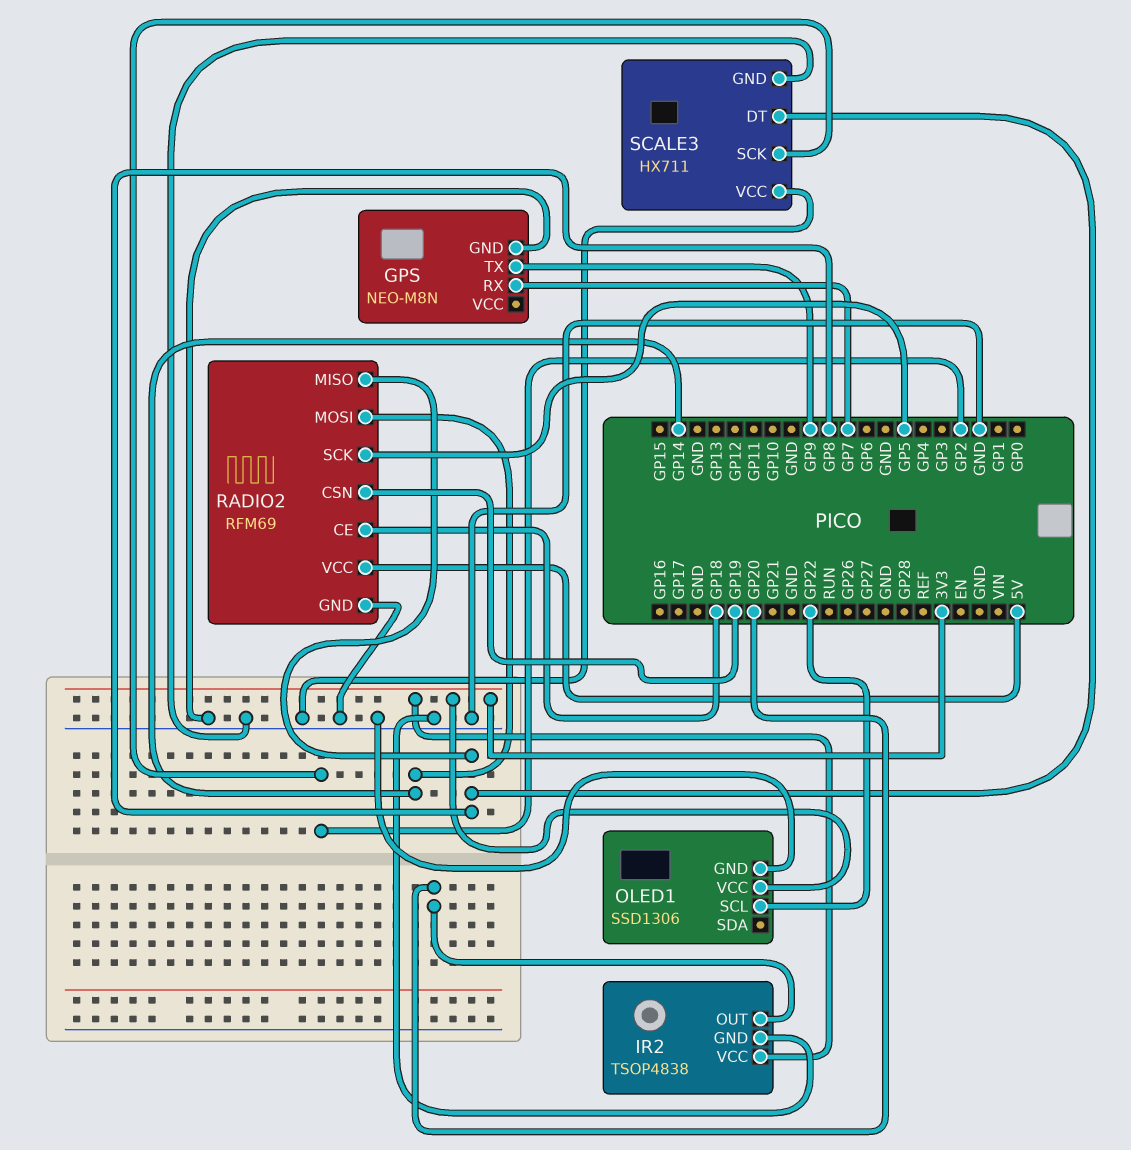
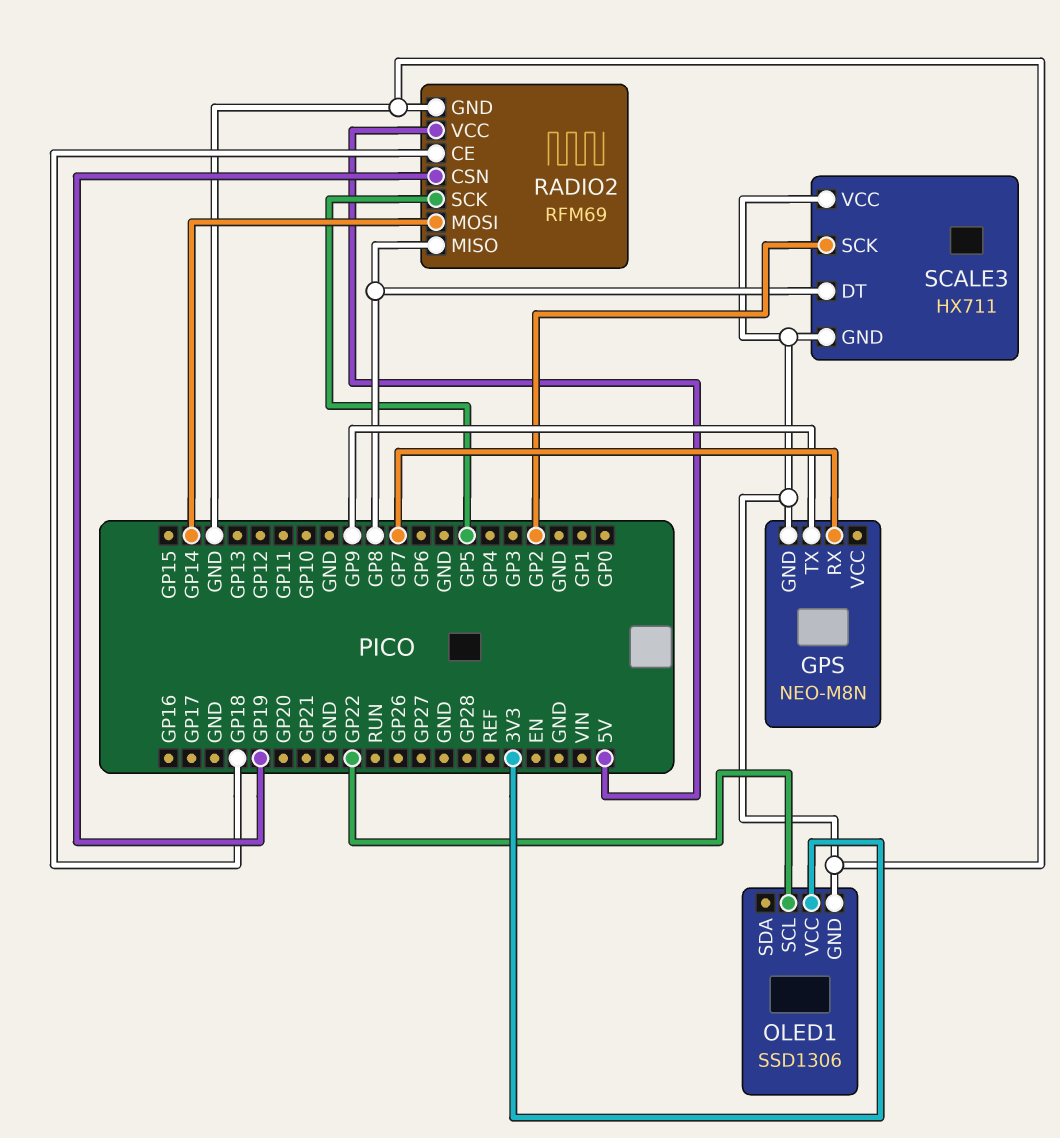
IR2: TSOP4838 -> none
IR2 pin GND: GND -> none
IR2 pin OUT: GP20 -> none
IR2 pin VCC: 3V3 -> none

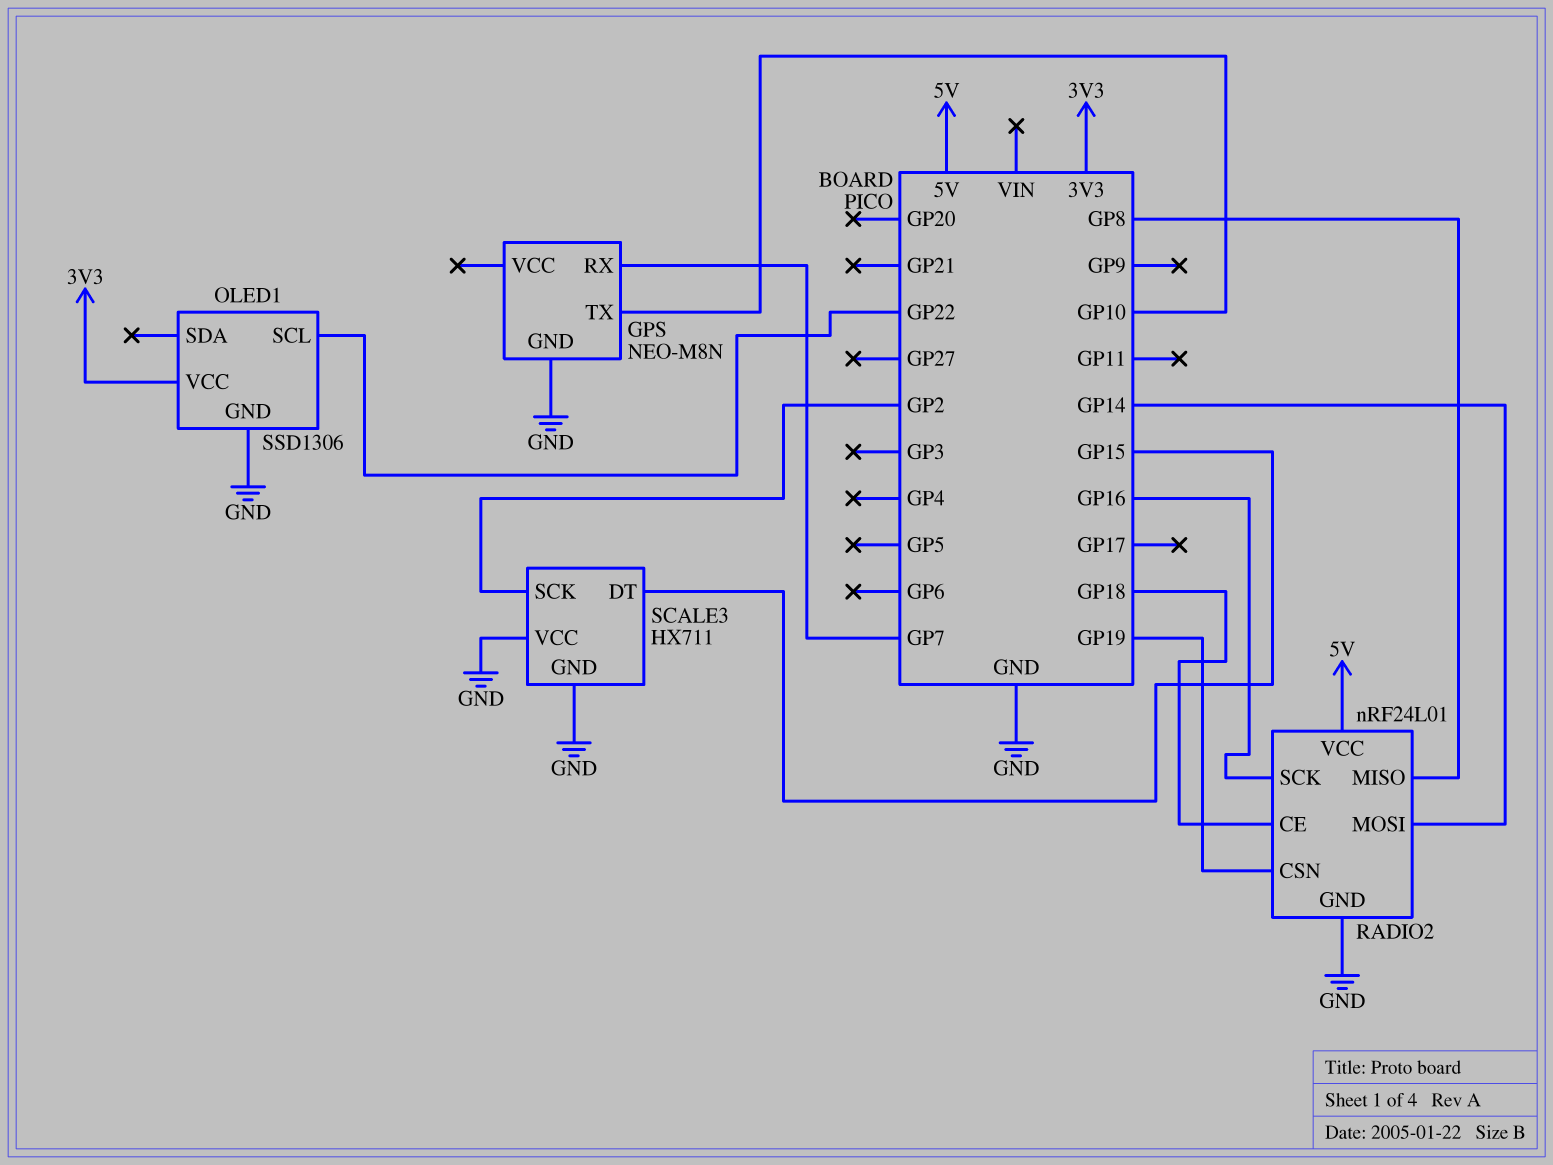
GPS pin TX: GP9 -> GP10
RADIO2: RFM69 -> nRF24L01
RADIO2 pin SCK: GP5 -> GP16
SCALE3 pin DT: GP8 -> GP15

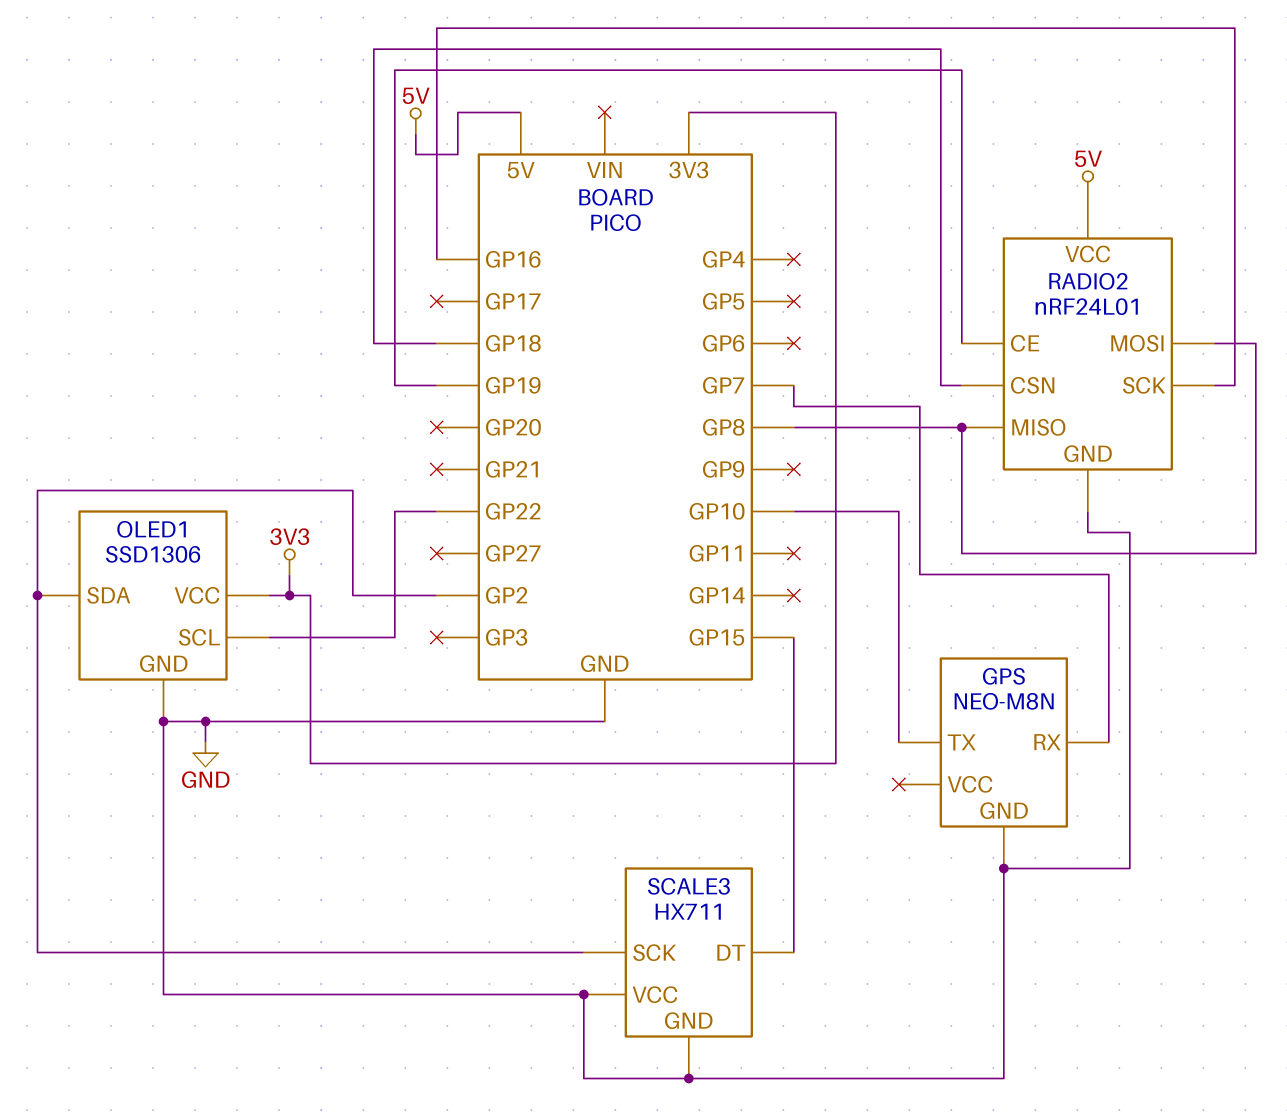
OLED1 pin SDA: none -> GP2
RADIO2 pin CE: GP18 -> GP19
RADIO2 pin CSN: GP19 -> GP18
RADIO2 pin MOSI: GP14 -> GP8

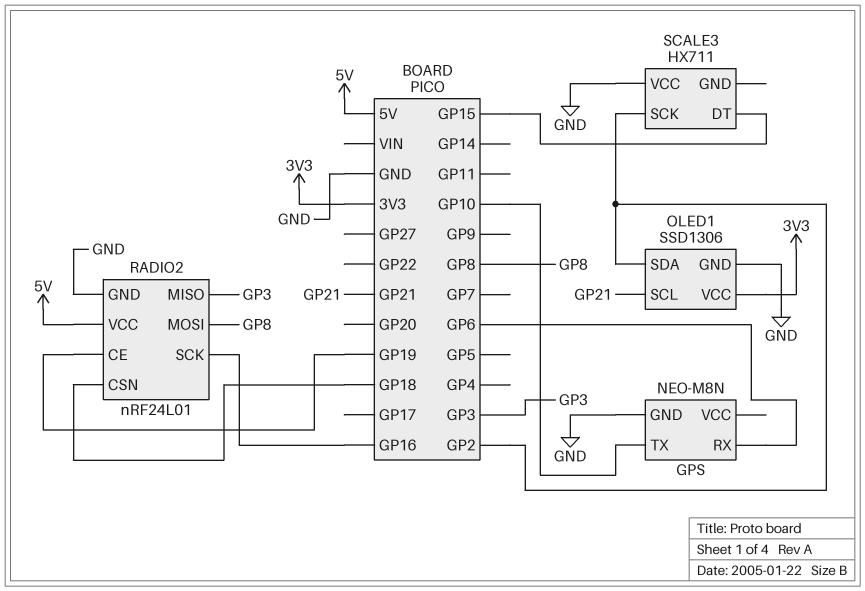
GPS pin RX: GP7 -> GP6
OLED1 pin SCL: GP22 -> GP21
RADIO2 pin MISO: GP8 -> GP3
SCALE3 pin GND: GND -> none

